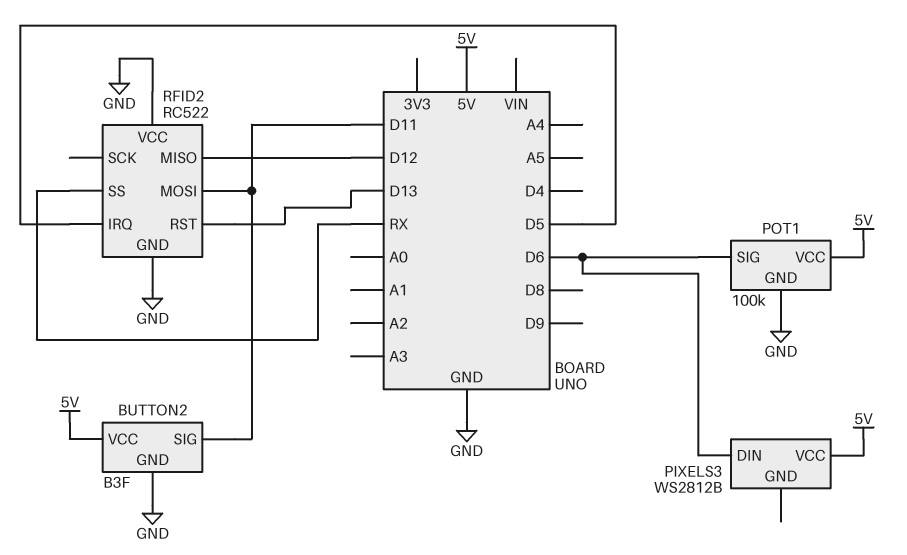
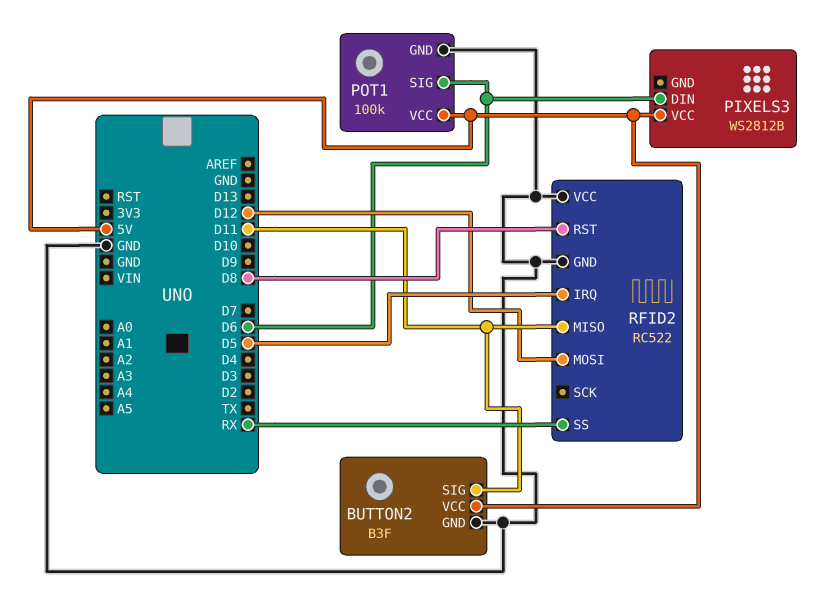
RFID2 pin MISO: D12 -> D11
RFID2 pin MOSI: D11 -> D12
RFID2 pin RST: D13 -> D8

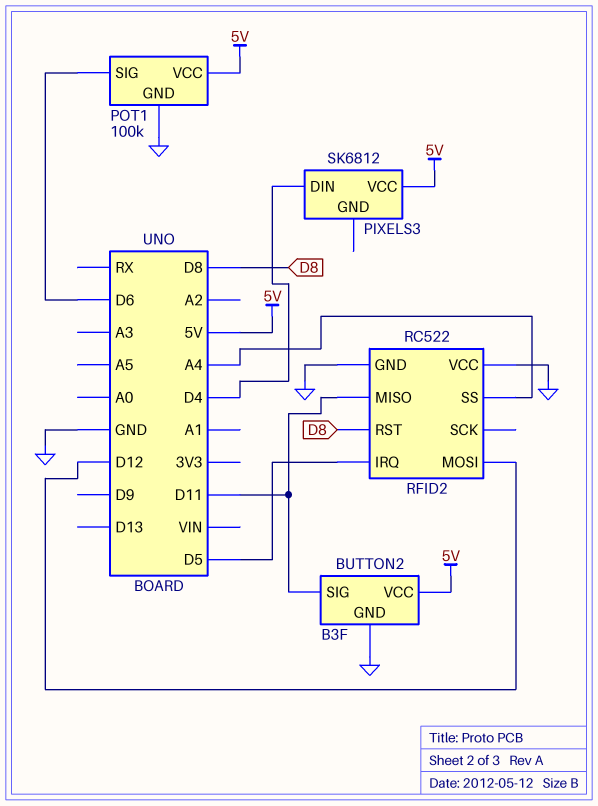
PIXELS3: WS2812B -> SK6812
PIXELS3 pin DIN: D6 -> D4
RFID2 pin SS: RX -> A4

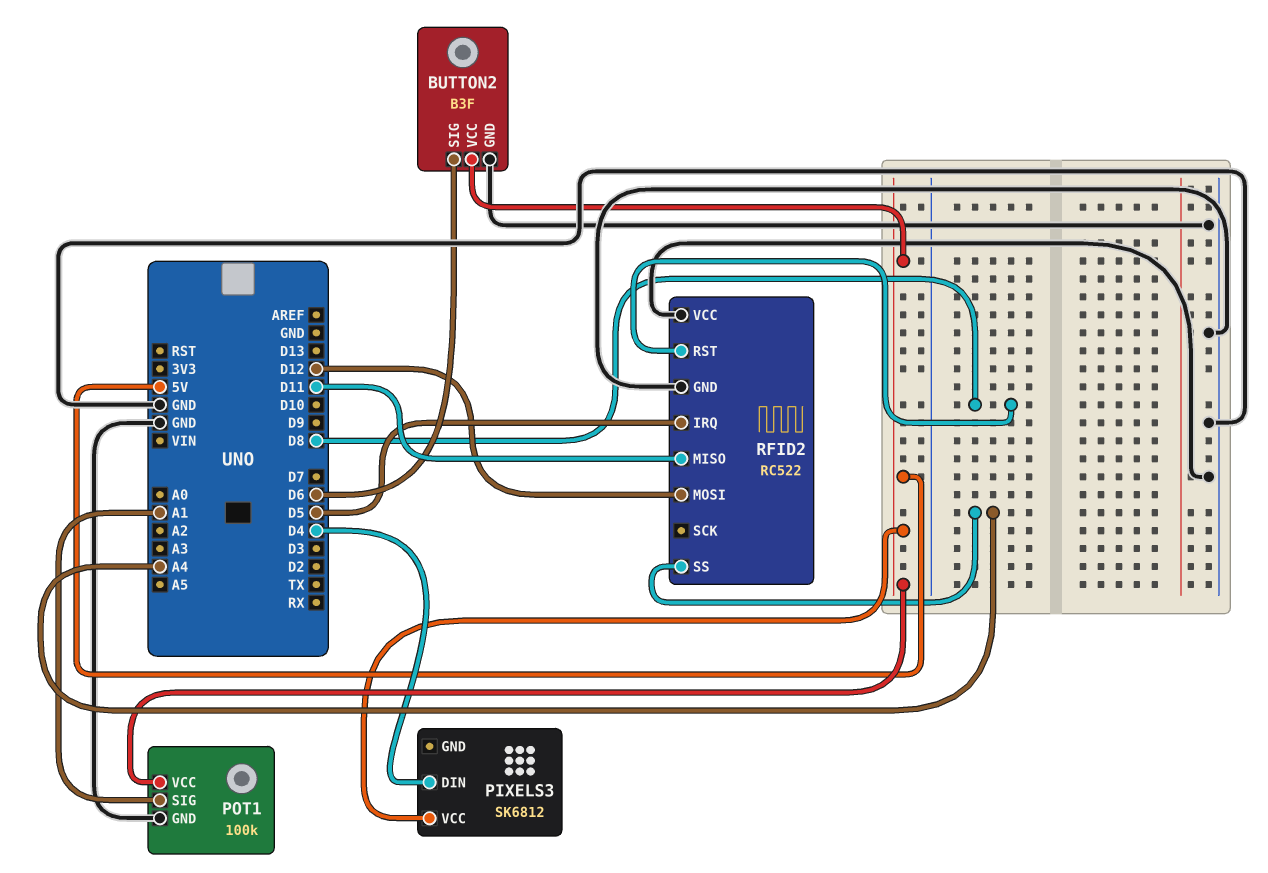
BUTTON2 pin SIG: D11 -> D6
POT1 pin SIG: D6 -> A1

